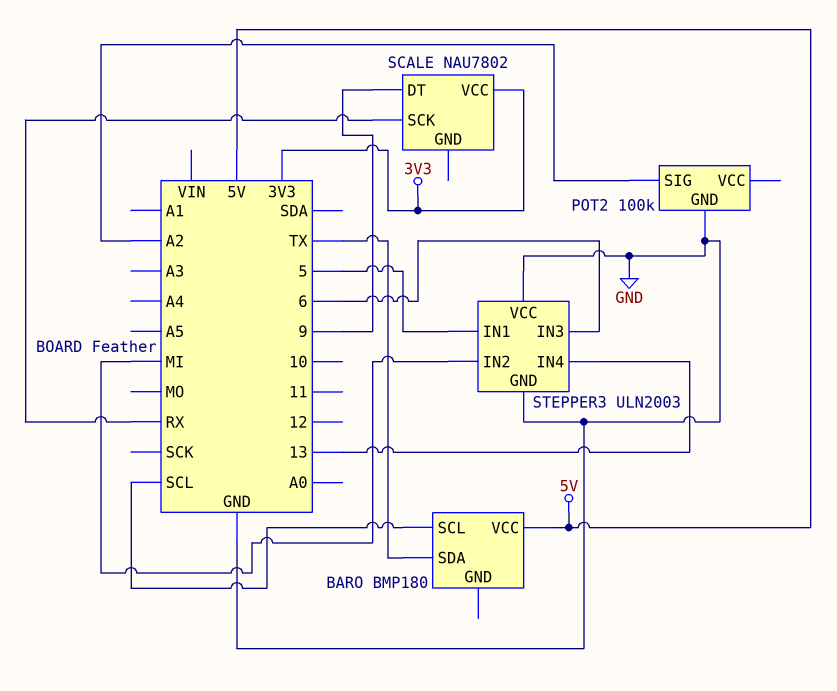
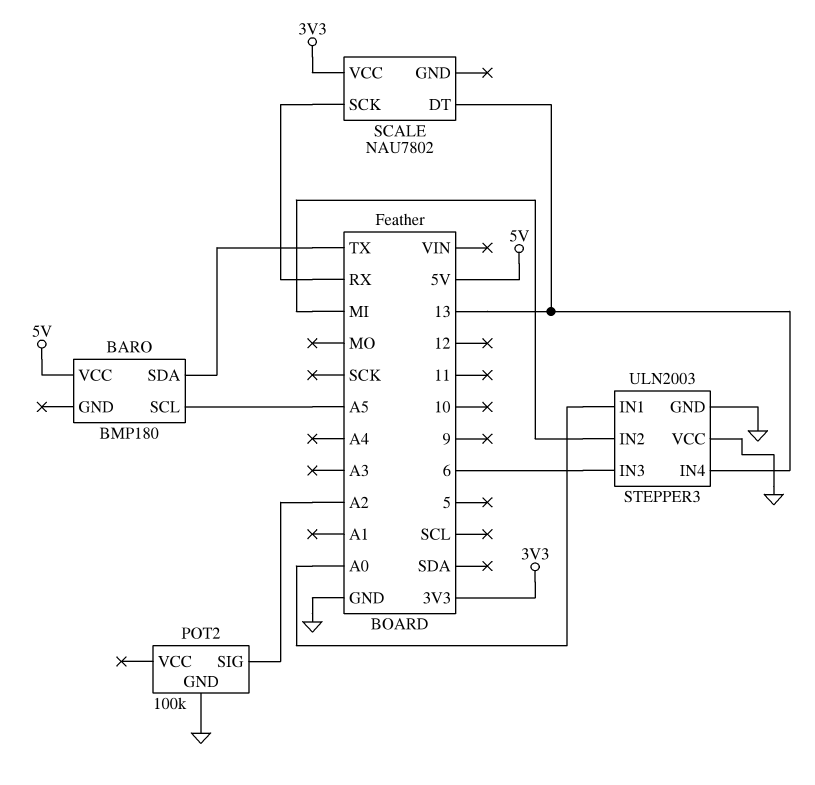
BARO pin SCL: SCL -> A5
SCALE pin DT: 9 -> 13
STEPPER3 pin IN1: 5 -> A0

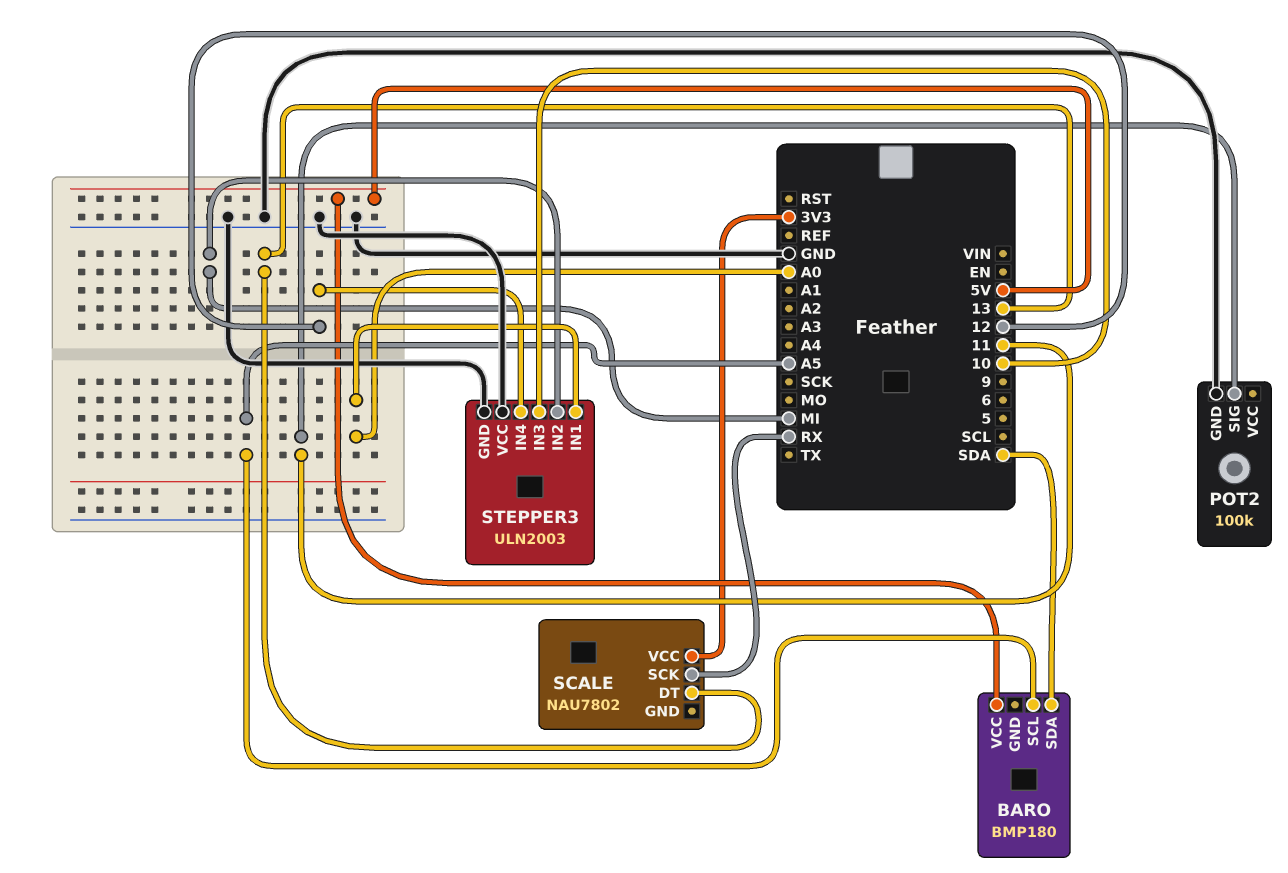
BARO pin SDA: TX -> SDA
POT2 pin SIG: A2 -> 11
STEPPER3 pin IN3: 6 -> 10
STEPPER3 pin IN4: 13 -> 12

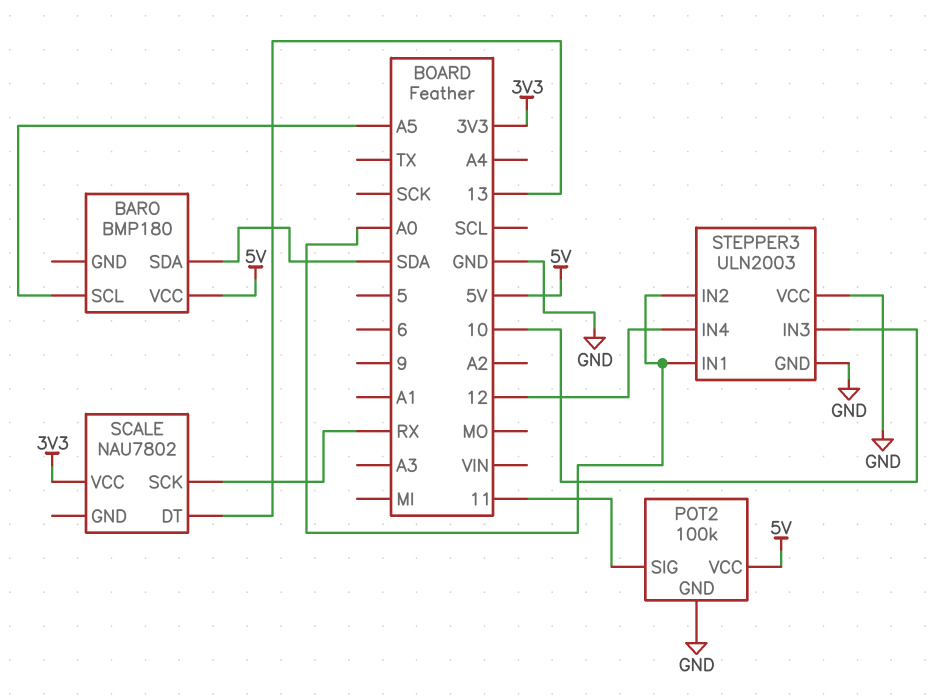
POT2 pin VCC: none -> 5V
STEPPER3 pin IN2: MI -> A0

